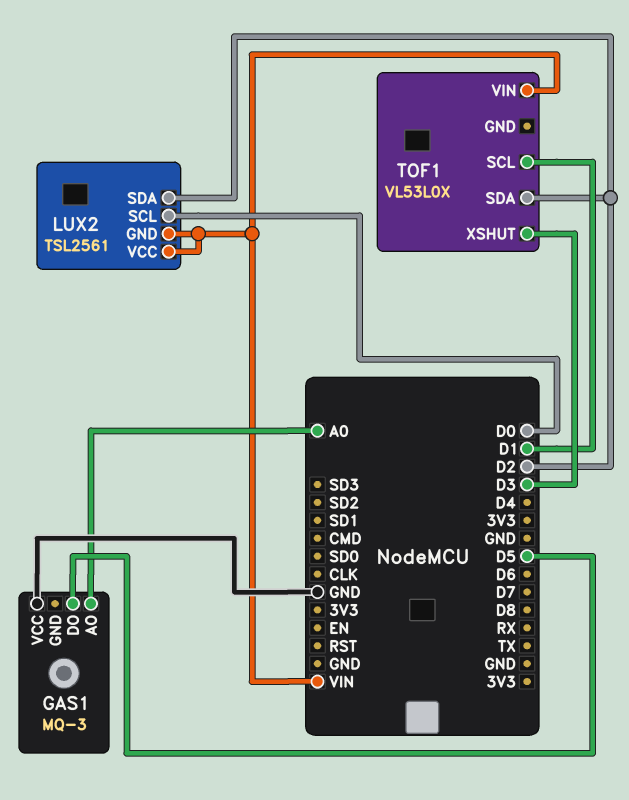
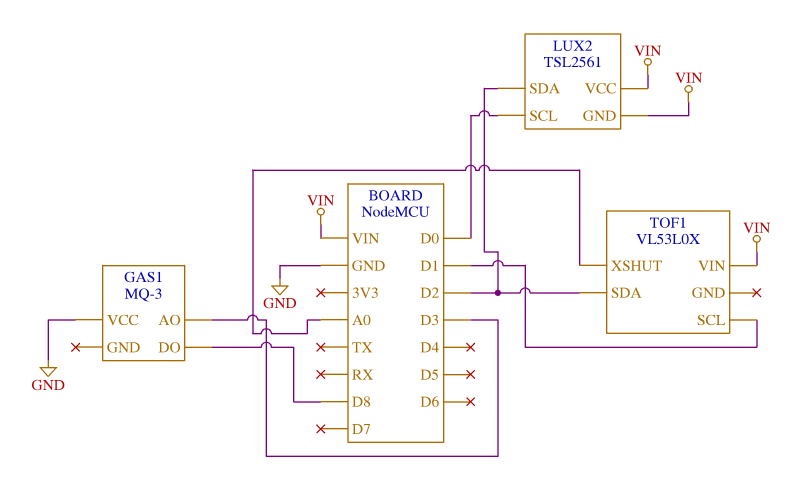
GAS1 pin AO: A0 -> D3
GAS1 pin DO: D5 -> D8
TOF1 pin XSHUT: D3 -> A0

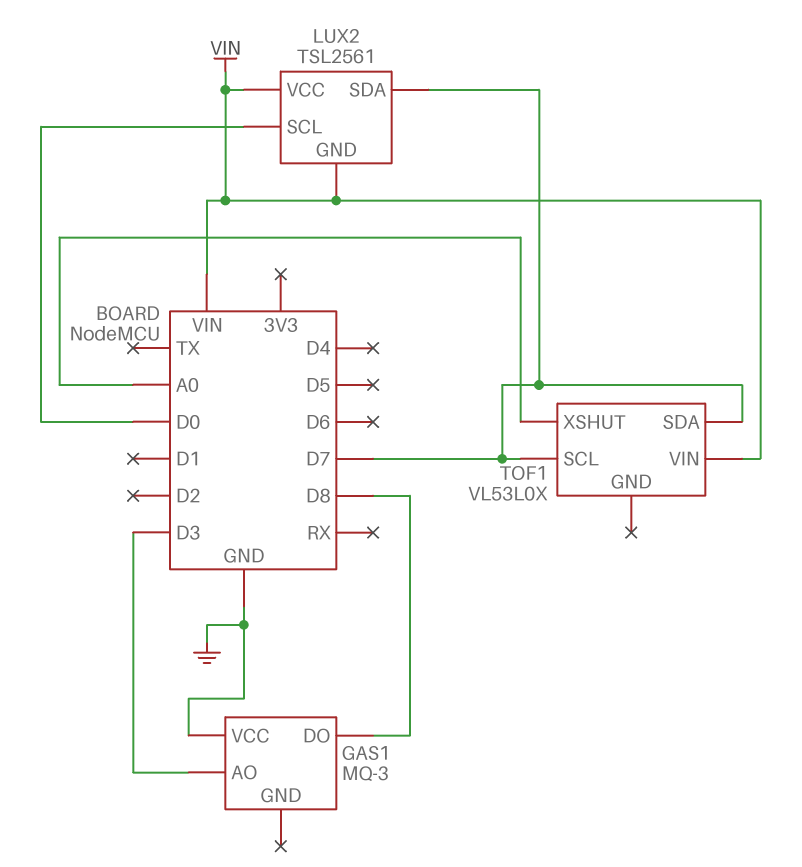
LUX2 pin SDA: D2 -> D7
TOF1 pin SCL: D1 -> D7
TOF1 pin SDA: D2 -> D7

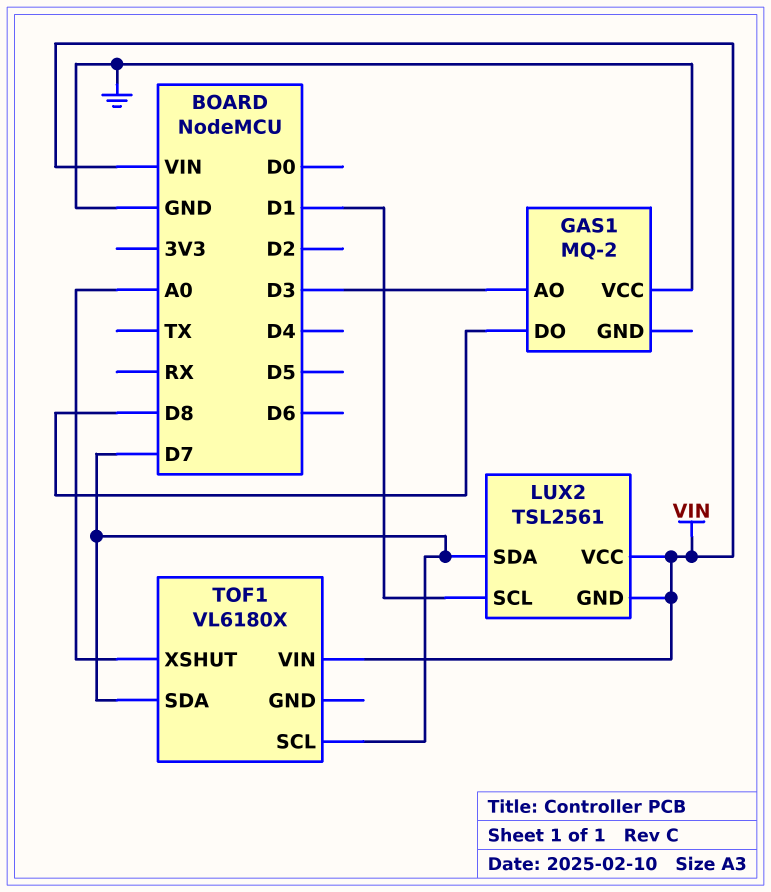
GAS1: MQ-3 -> MQ-2
LUX2 pin SCL: D0 -> D1
TOF1: VL53L0X -> VL6180X

